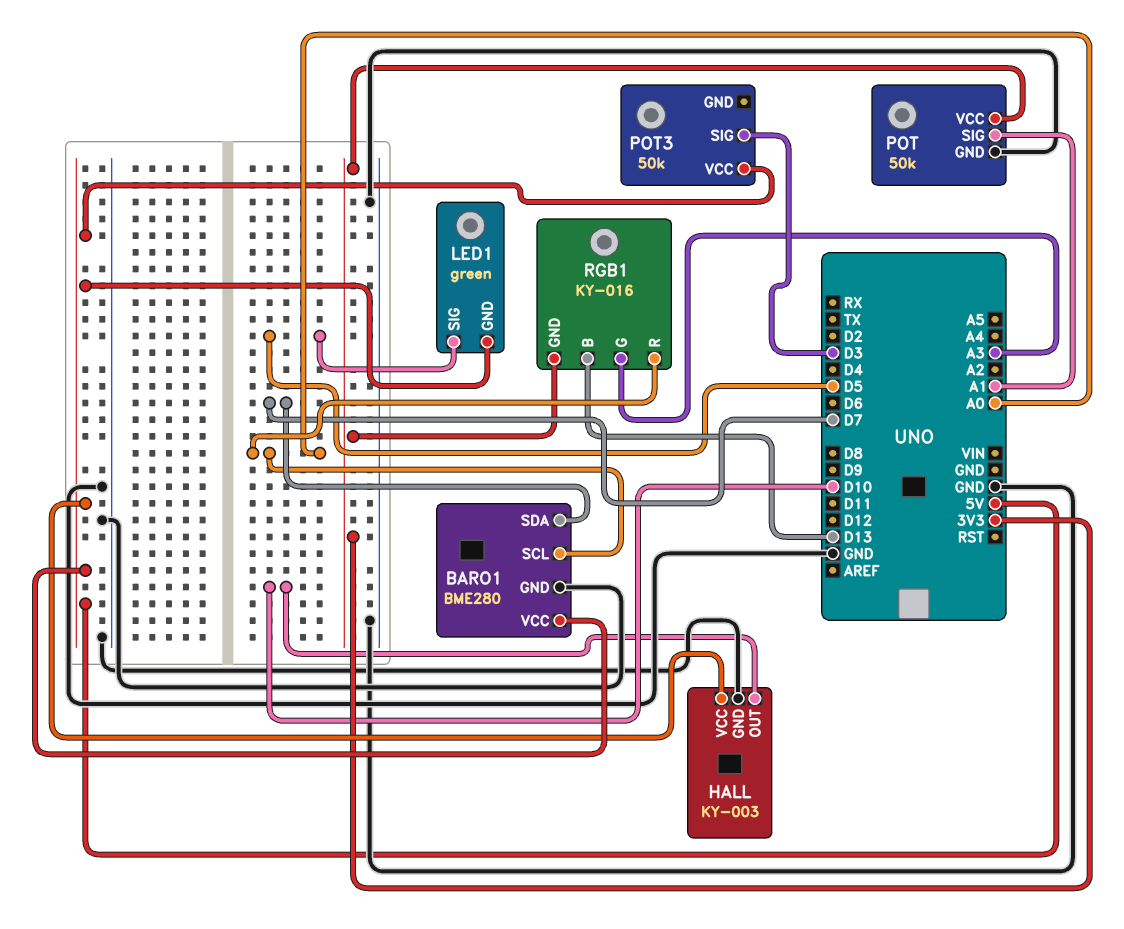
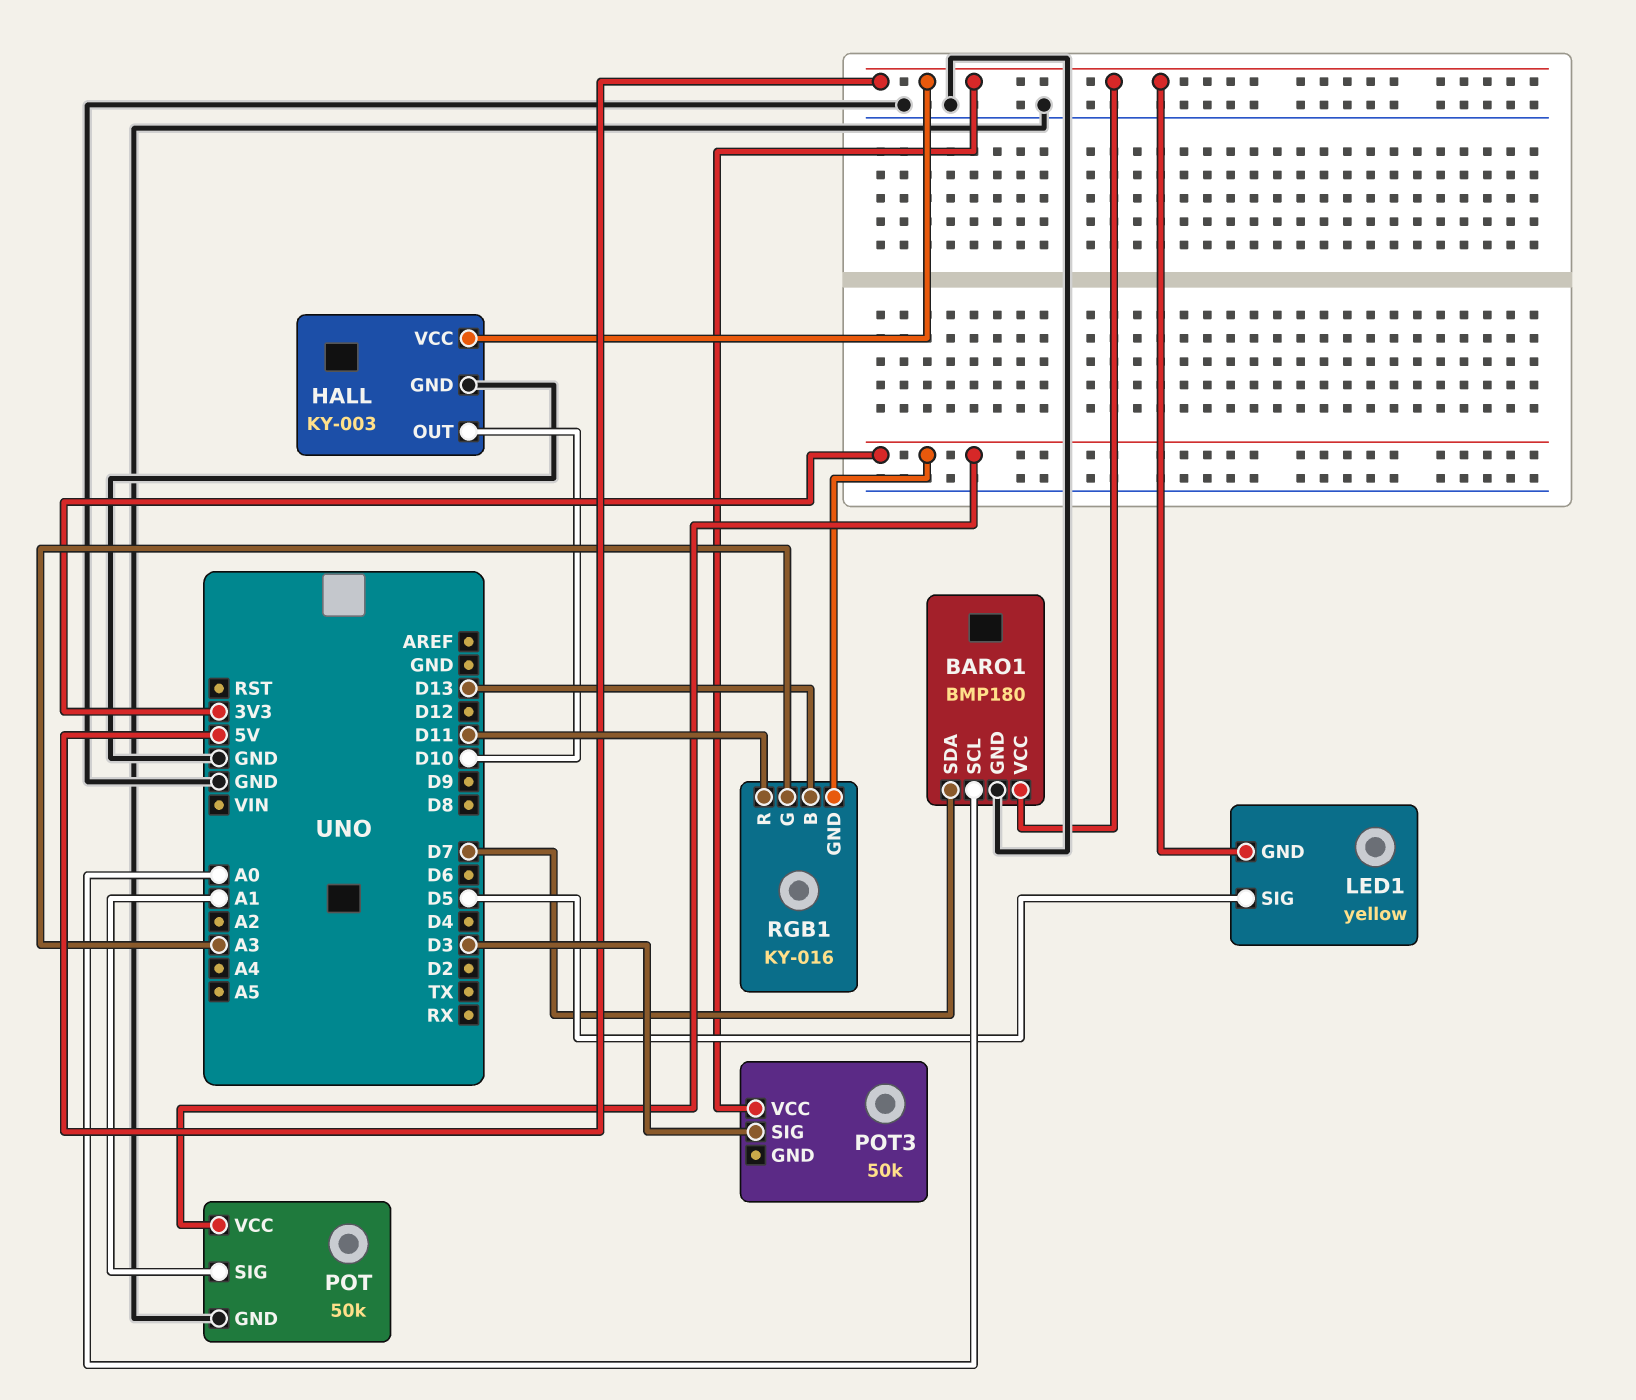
BARO1: BME280 -> BMP180
LED1: green -> yellow
RGB1 pin R: A0 -> D11

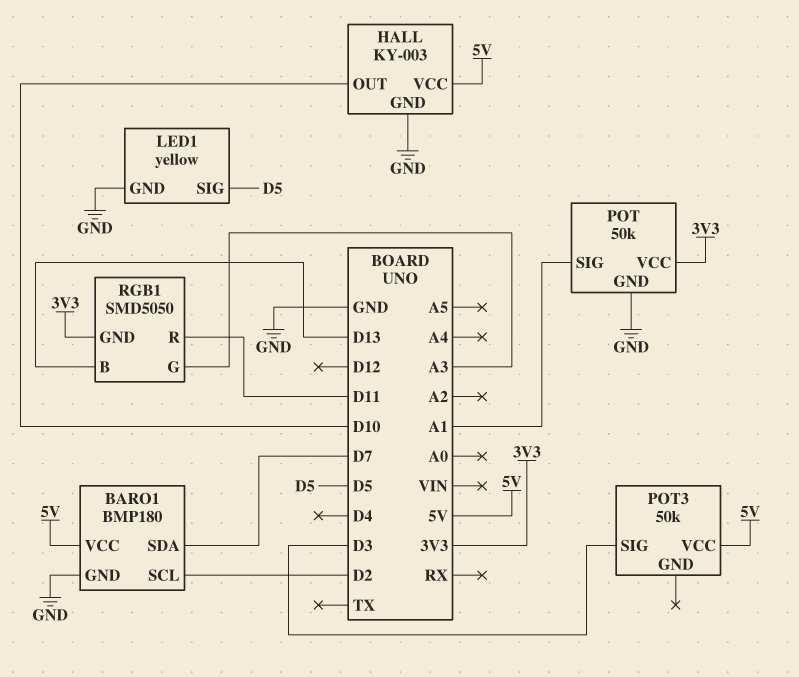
BARO1 pin SCL: A0 -> D2
LED1 pin GND: 5V -> GND
RGB1: KY-016 -> SMD5050

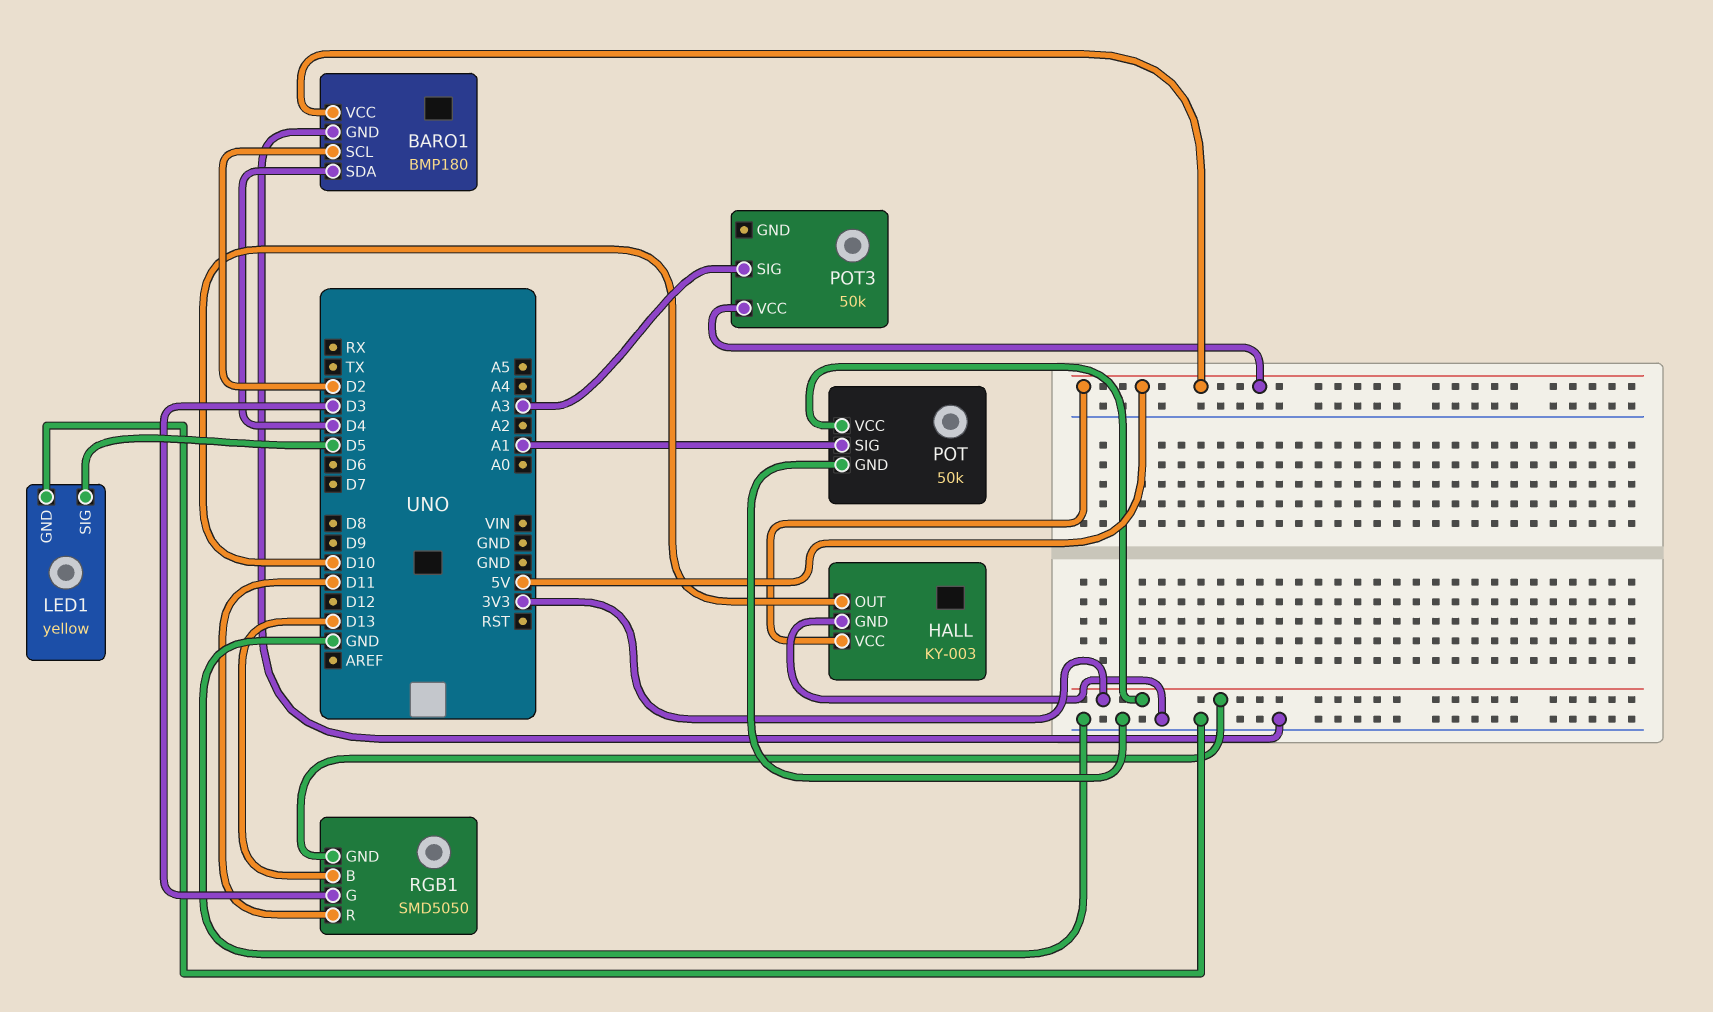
BARO1 pin SDA: D7 -> D4
POT3 pin SIG: D3 -> A3
RGB1 pin G: A3 -> D3

